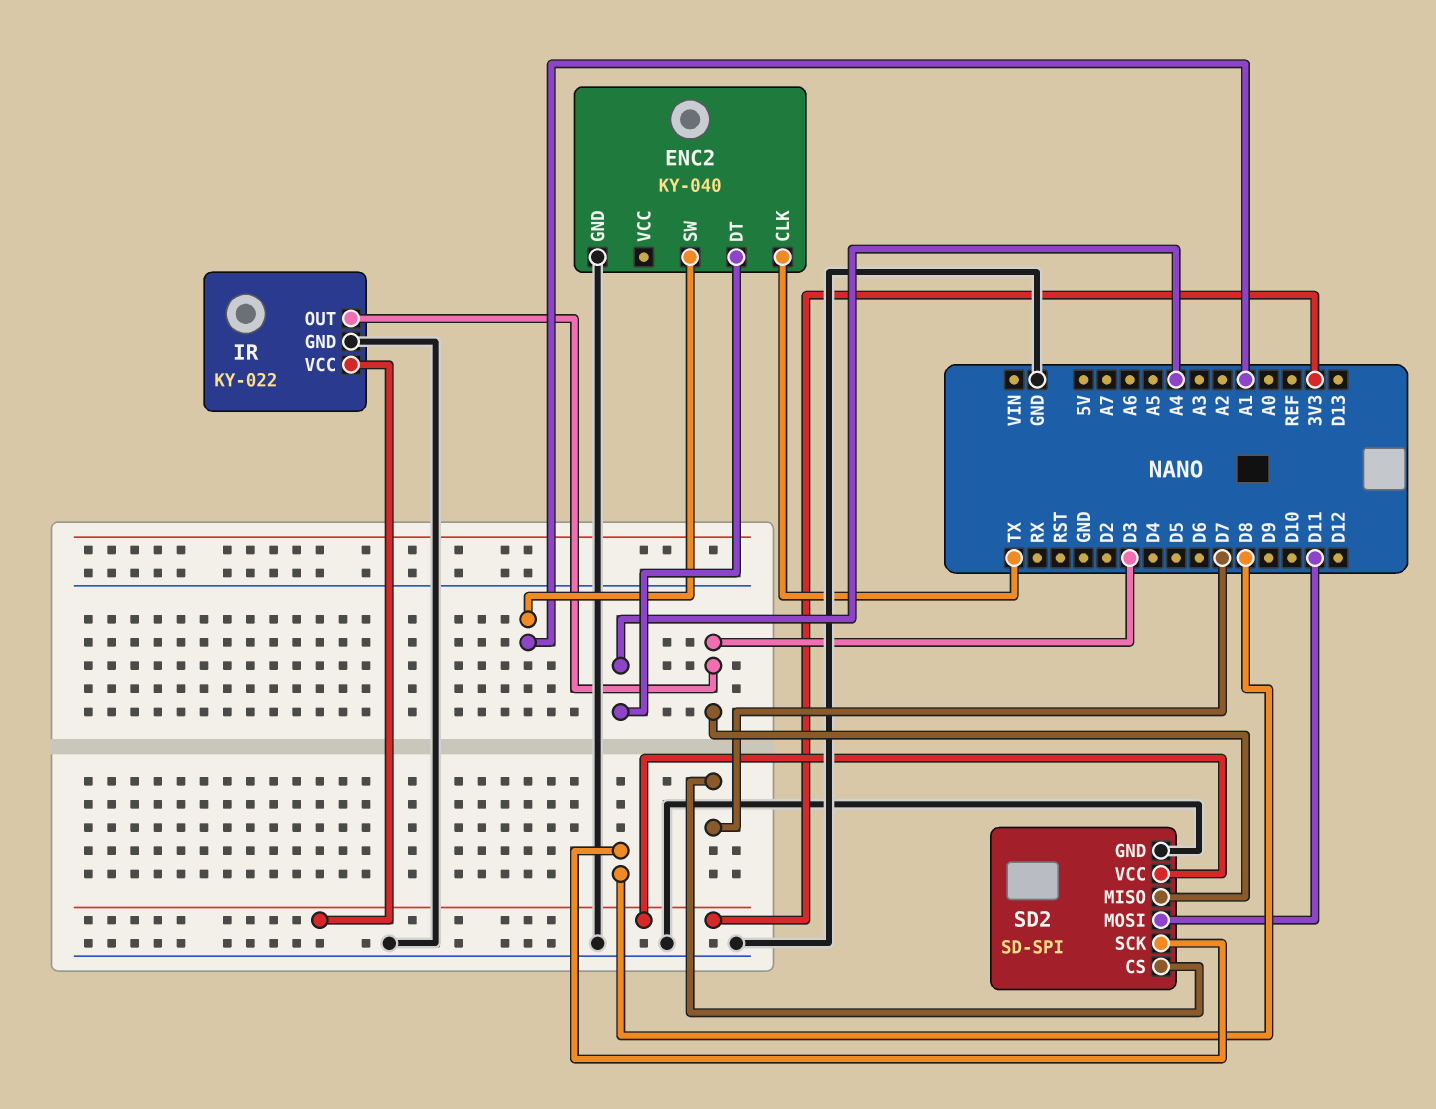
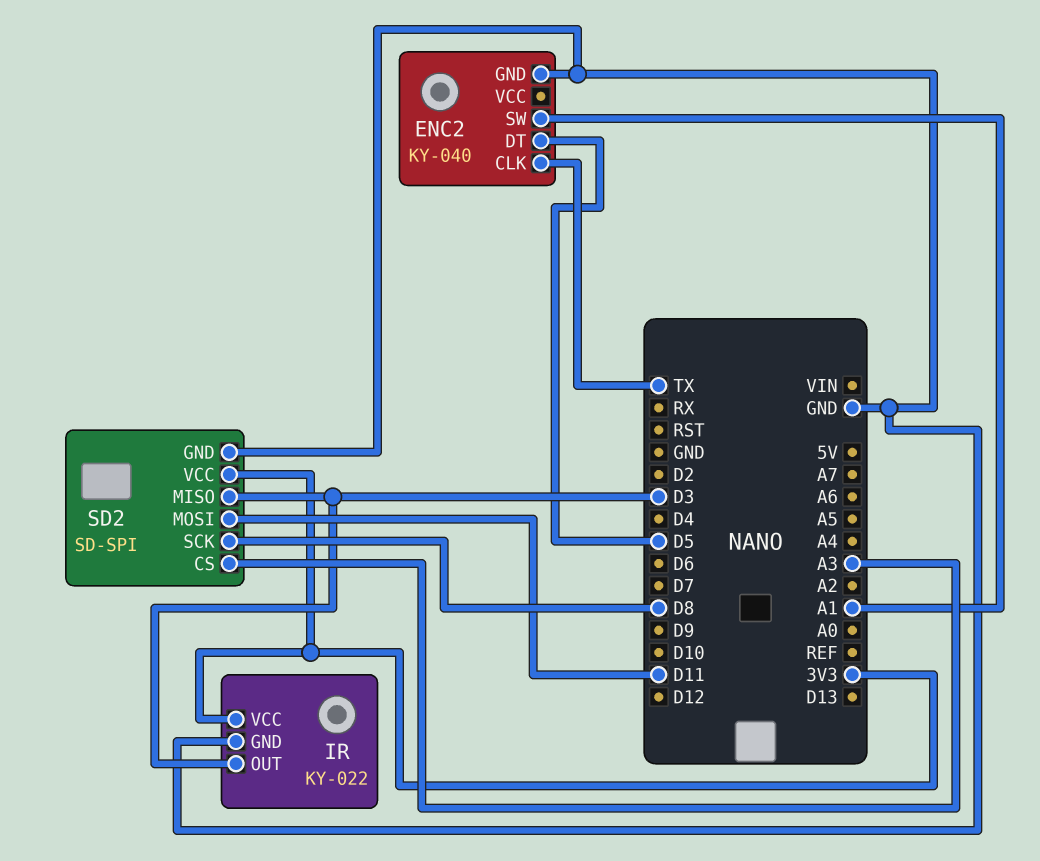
ENC2 pin DT: A4 -> D5
SD2 pin CS: D7 -> A3

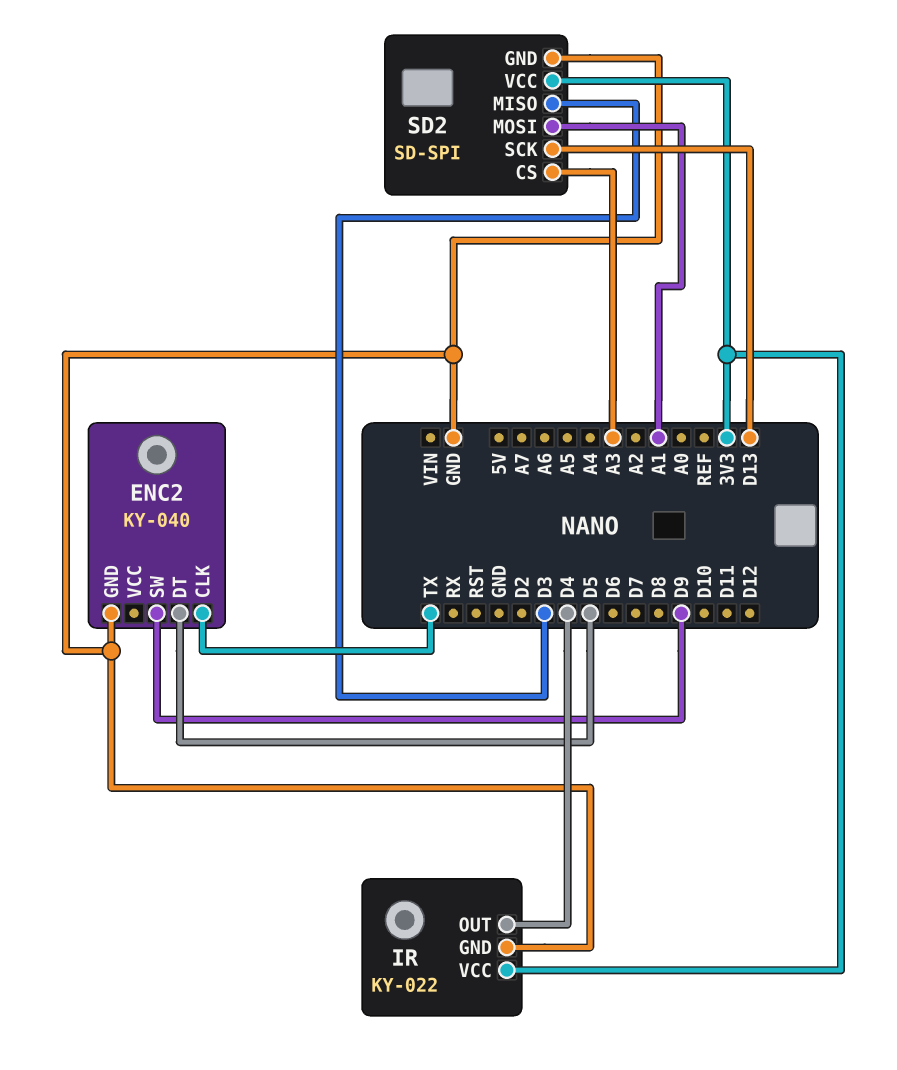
ENC2 pin SW: A1 -> D9
IR pin OUT: D3 -> D4
SD2 pin MOSI: D11 -> A1
SD2 pin SCK: D8 -> D13

